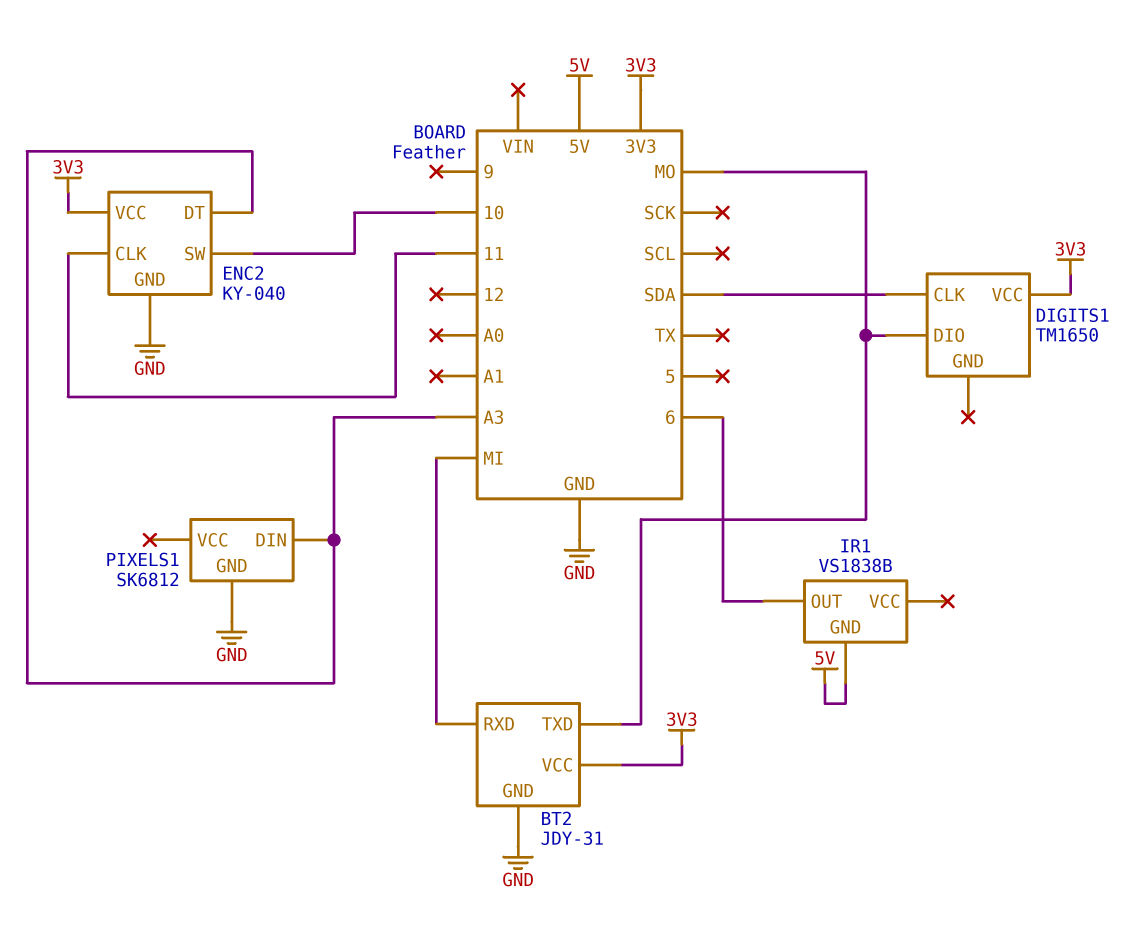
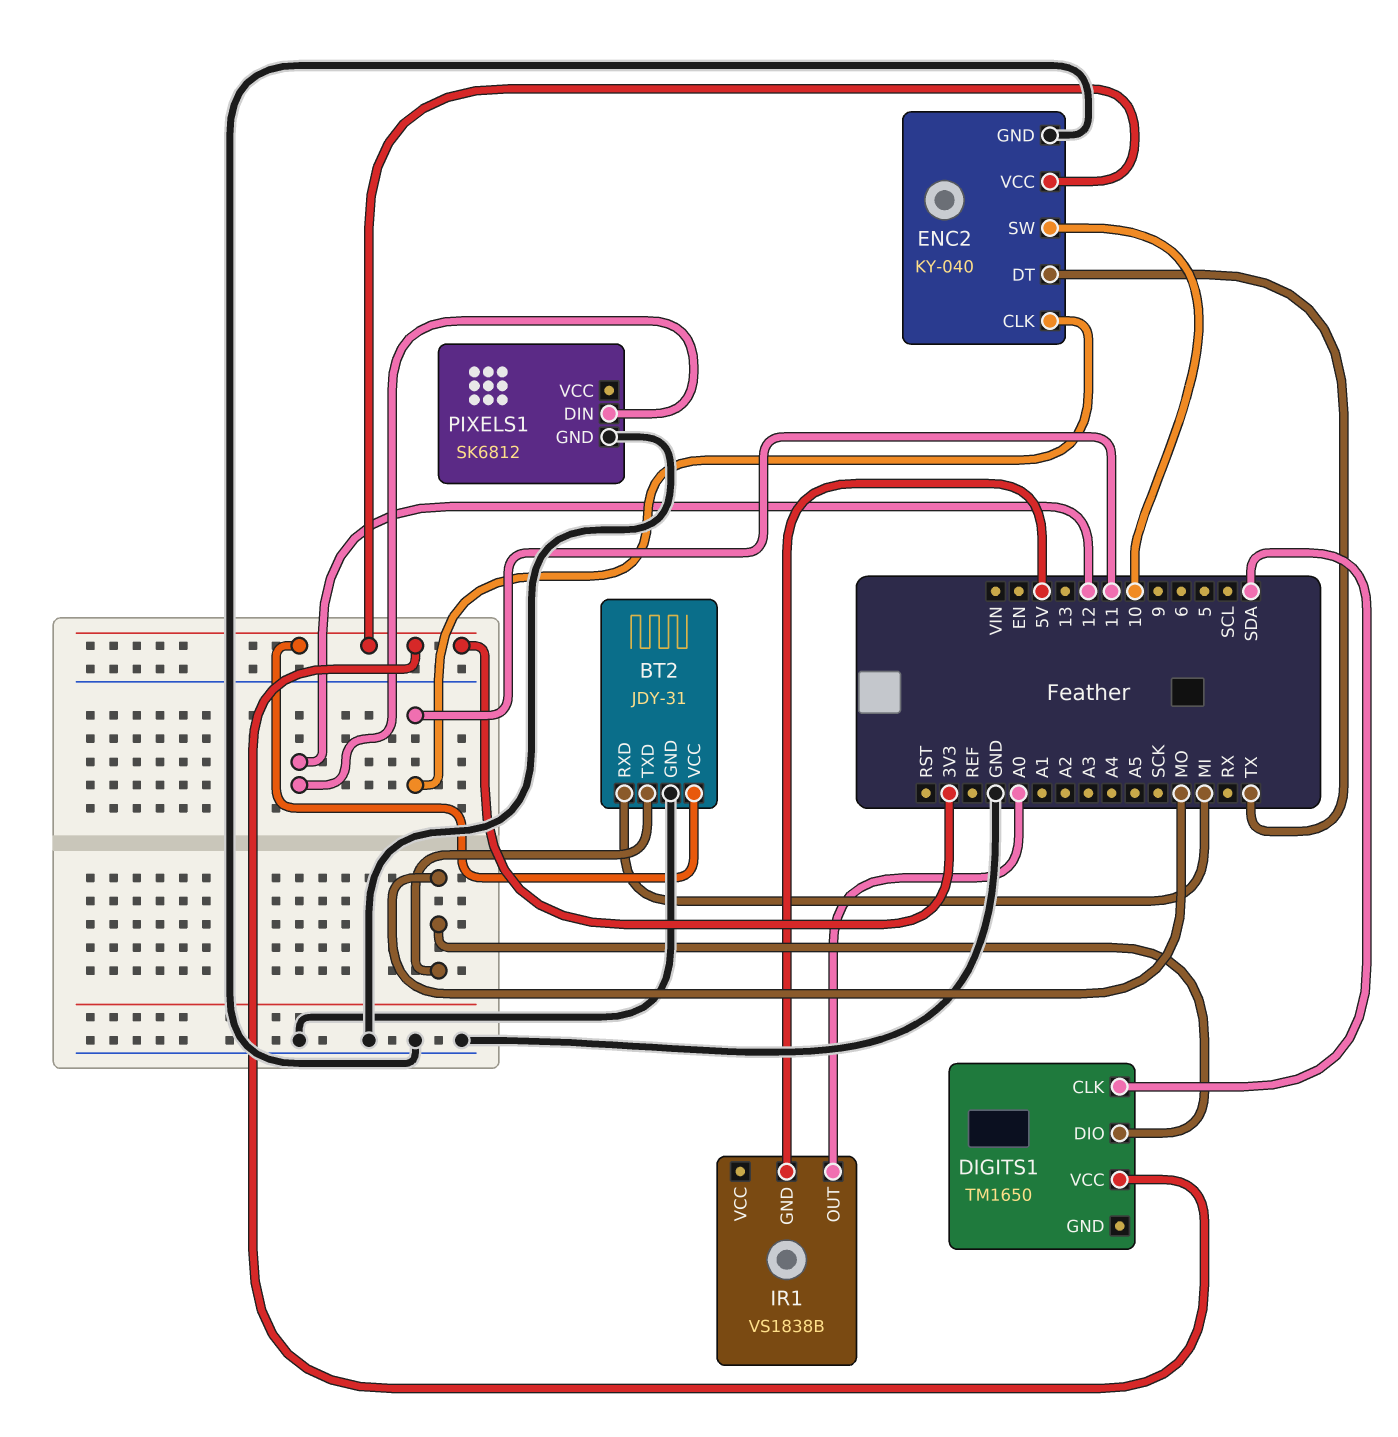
ENC2 pin DT: A3 -> TX
IR1 pin OUT: 6 -> A0
PIXELS1 pin DIN: A3 -> 12

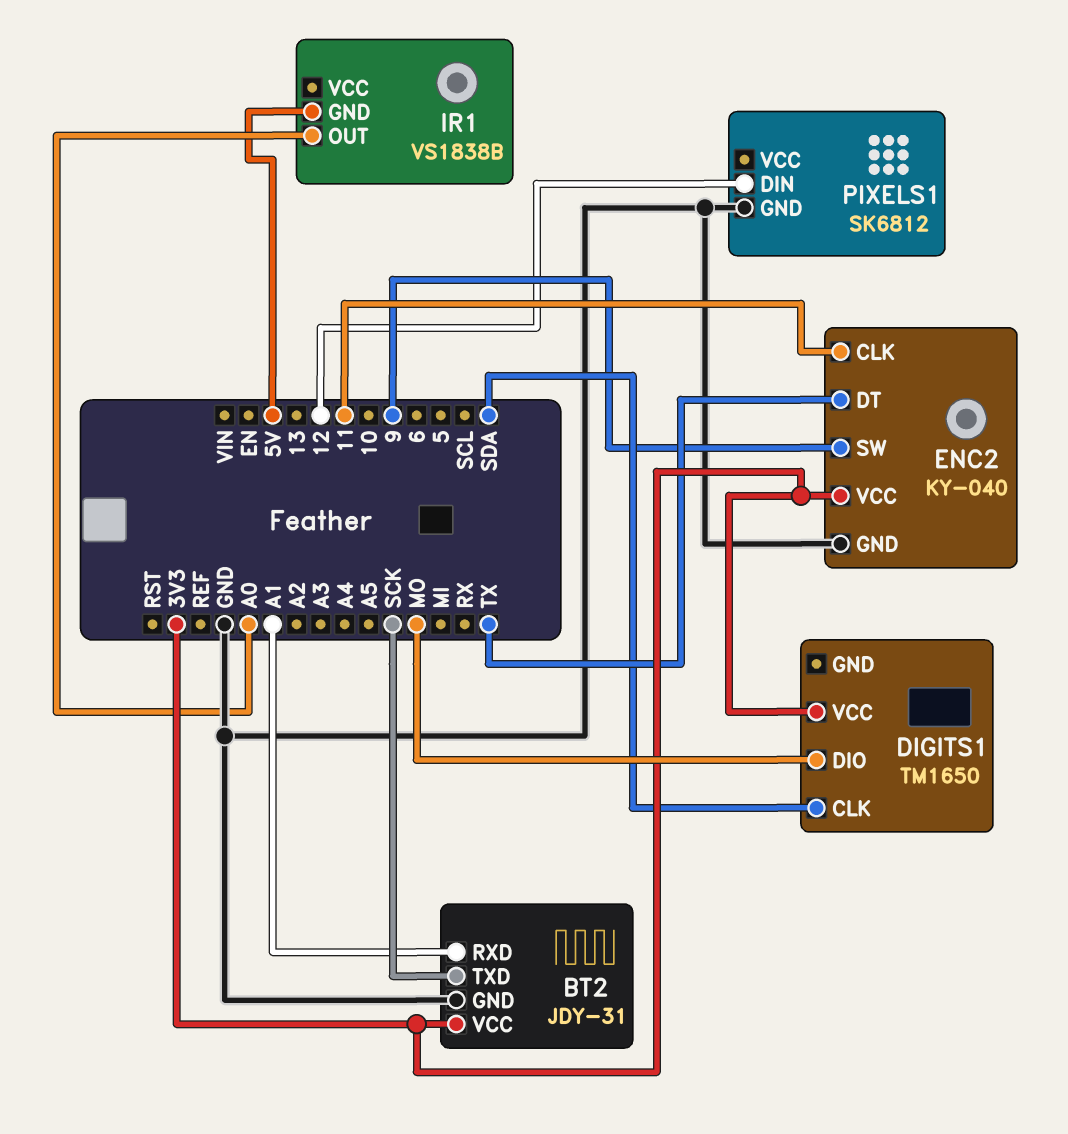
BT2 pin RXD: MI -> A1
BT2 pin TXD: MO -> SCK
ENC2 pin SW: 10 -> 9

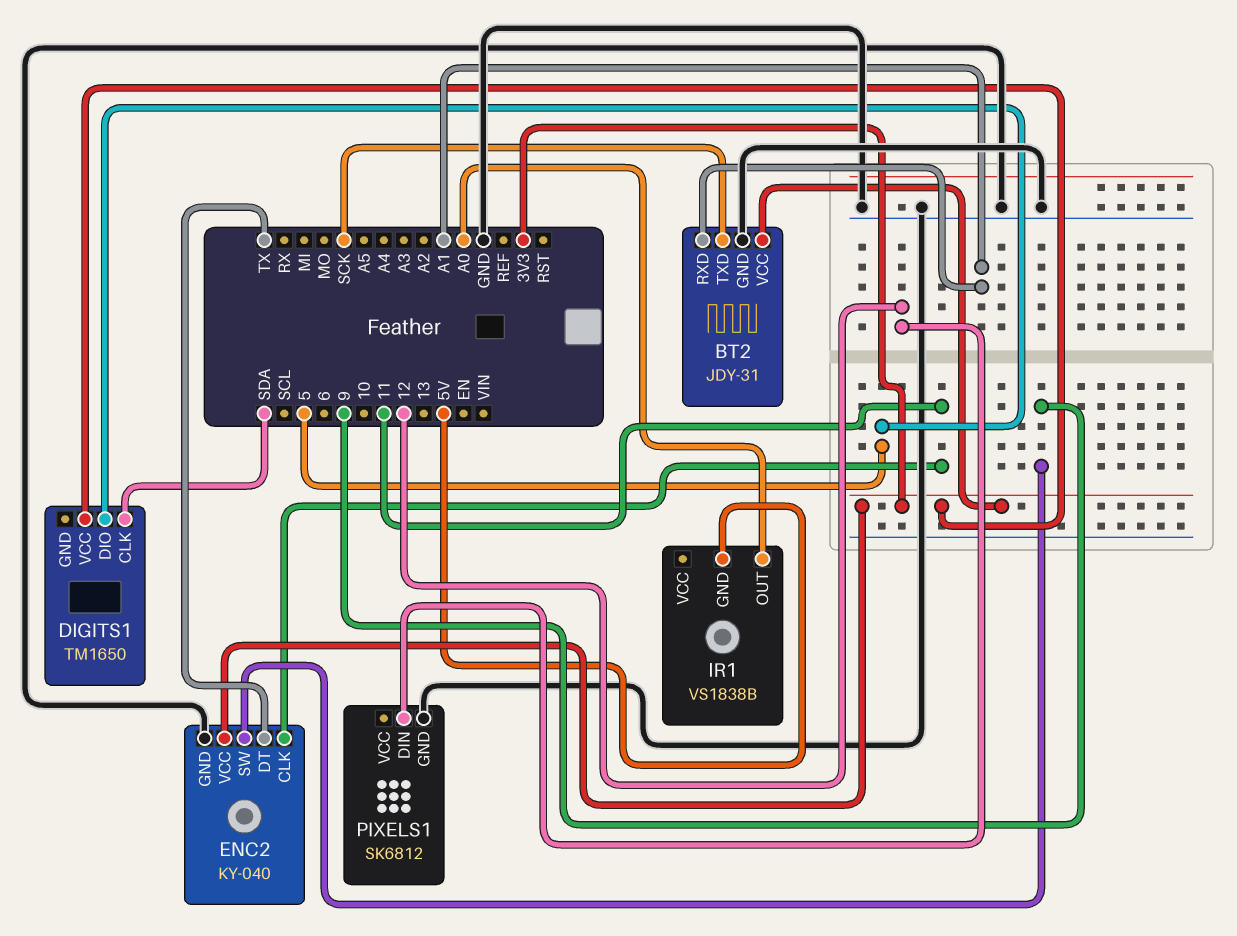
DIGITS1 pin DIO: MO -> 5

